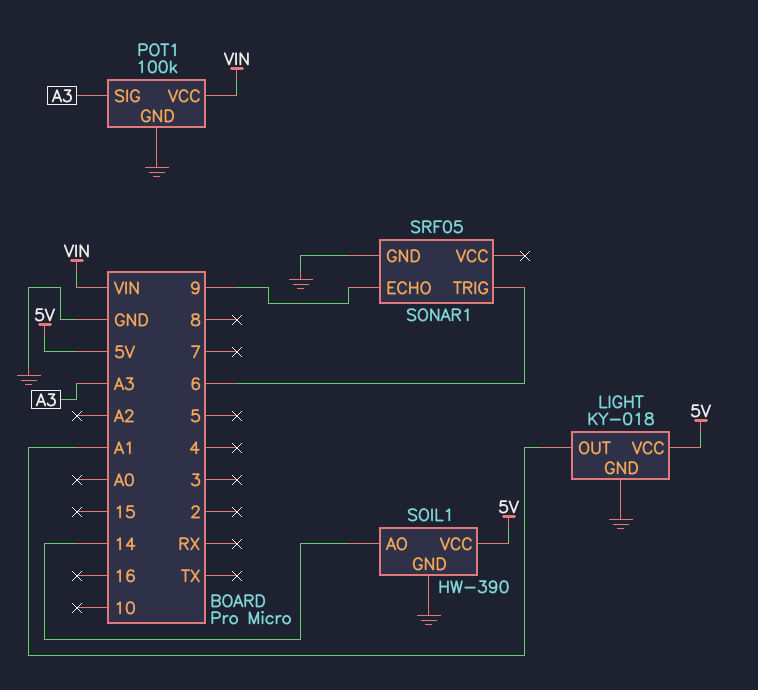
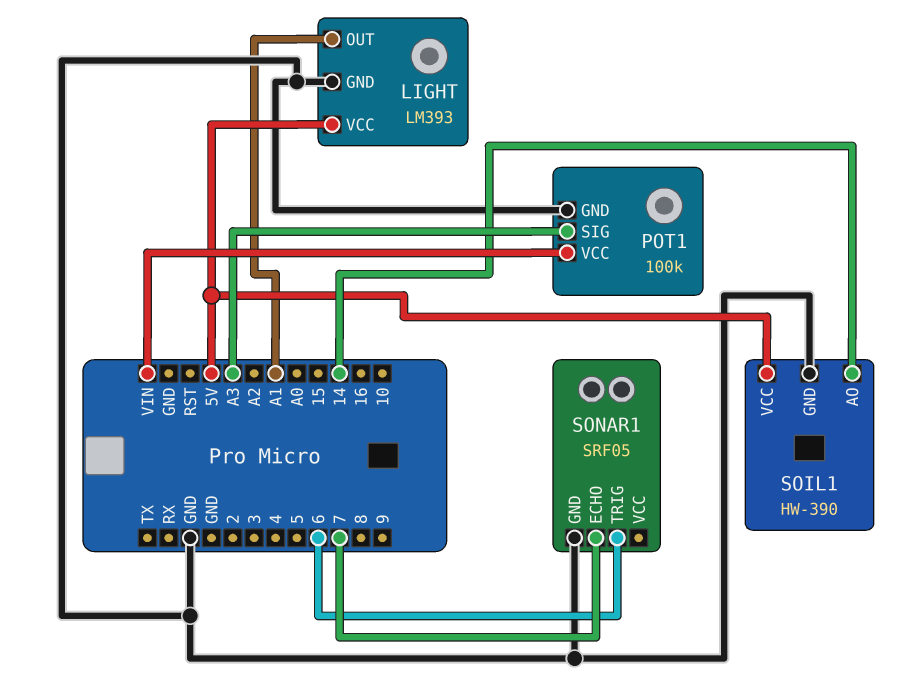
LIGHT: KY-018 -> LM393
SONAR1 pin ECHO: 9 -> 7

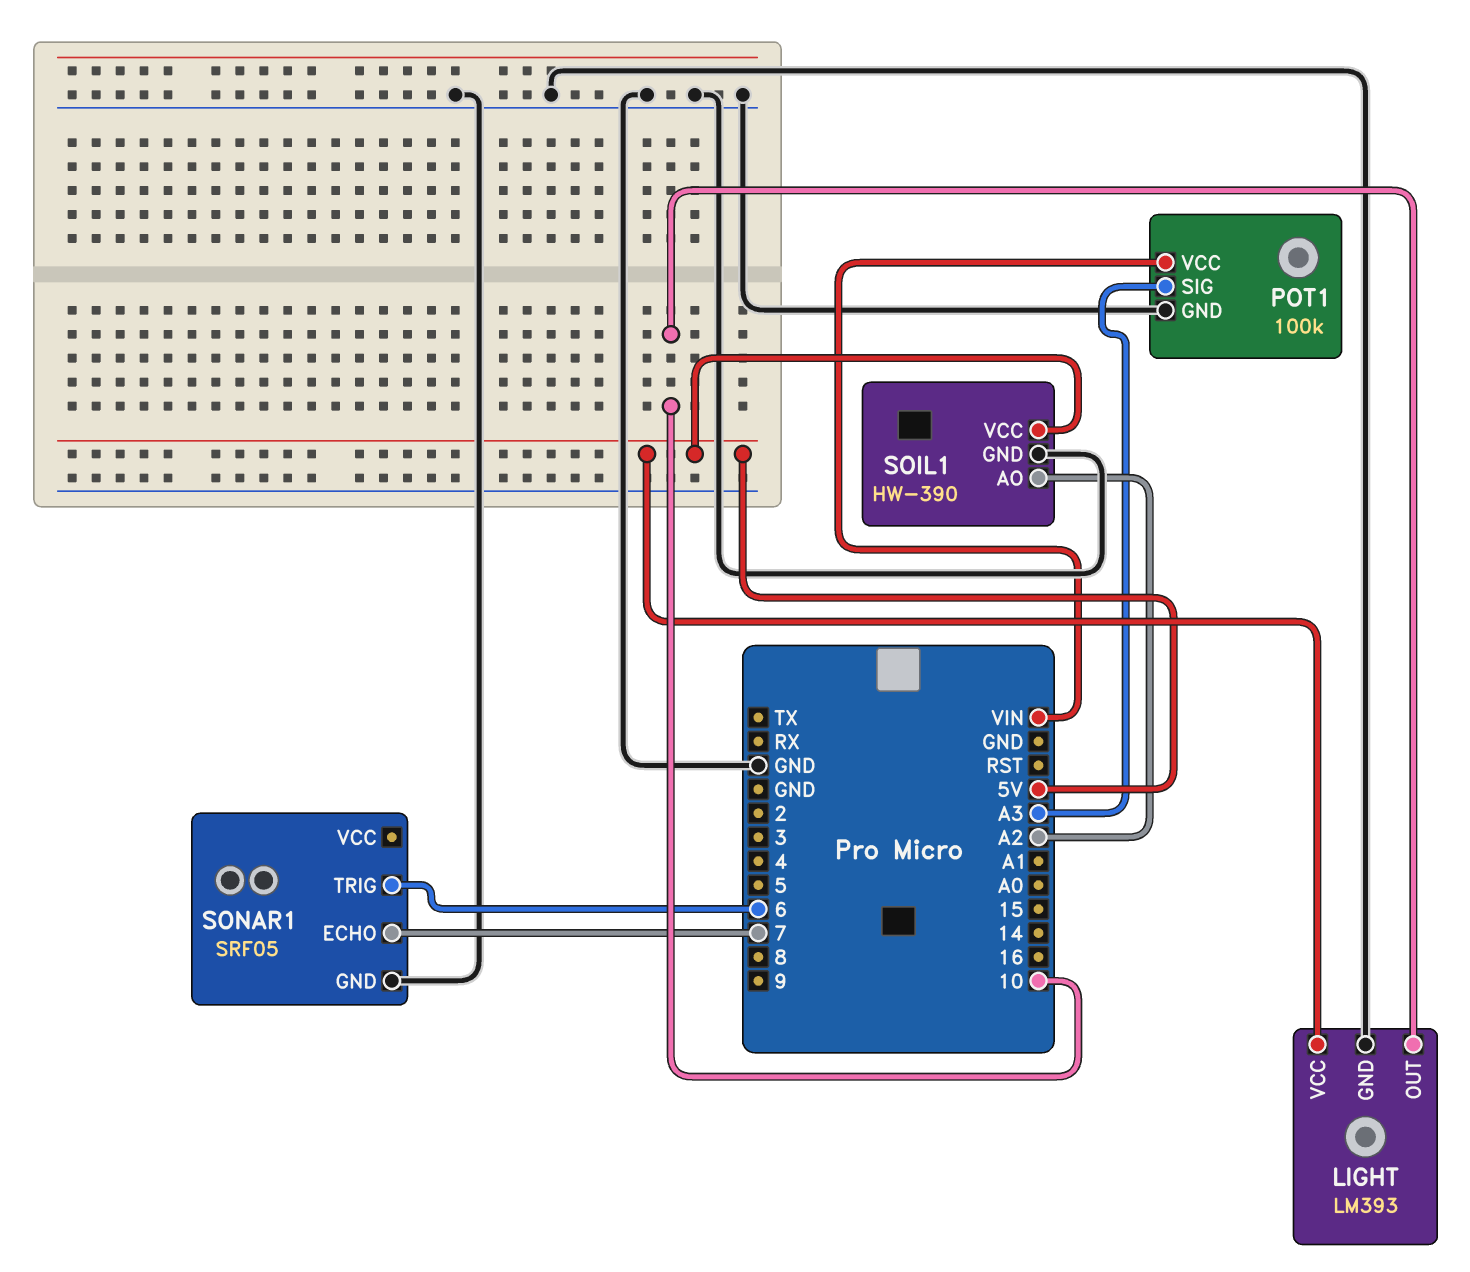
LIGHT pin OUT: A1 -> 10
SOIL1 pin AO: 14 -> A2

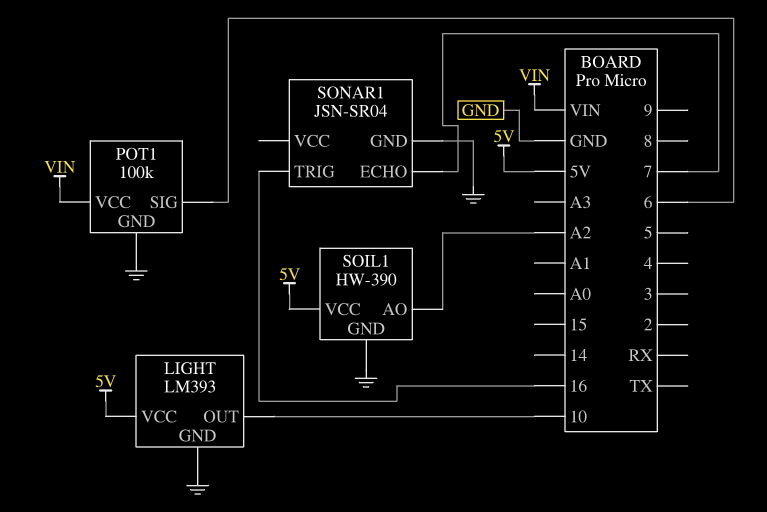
POT1 pin SIG: A3 -> 6
SONAR1: SRF05 -> JSN-SR04
SONAR1 pin TRIG: 6 -> 16

